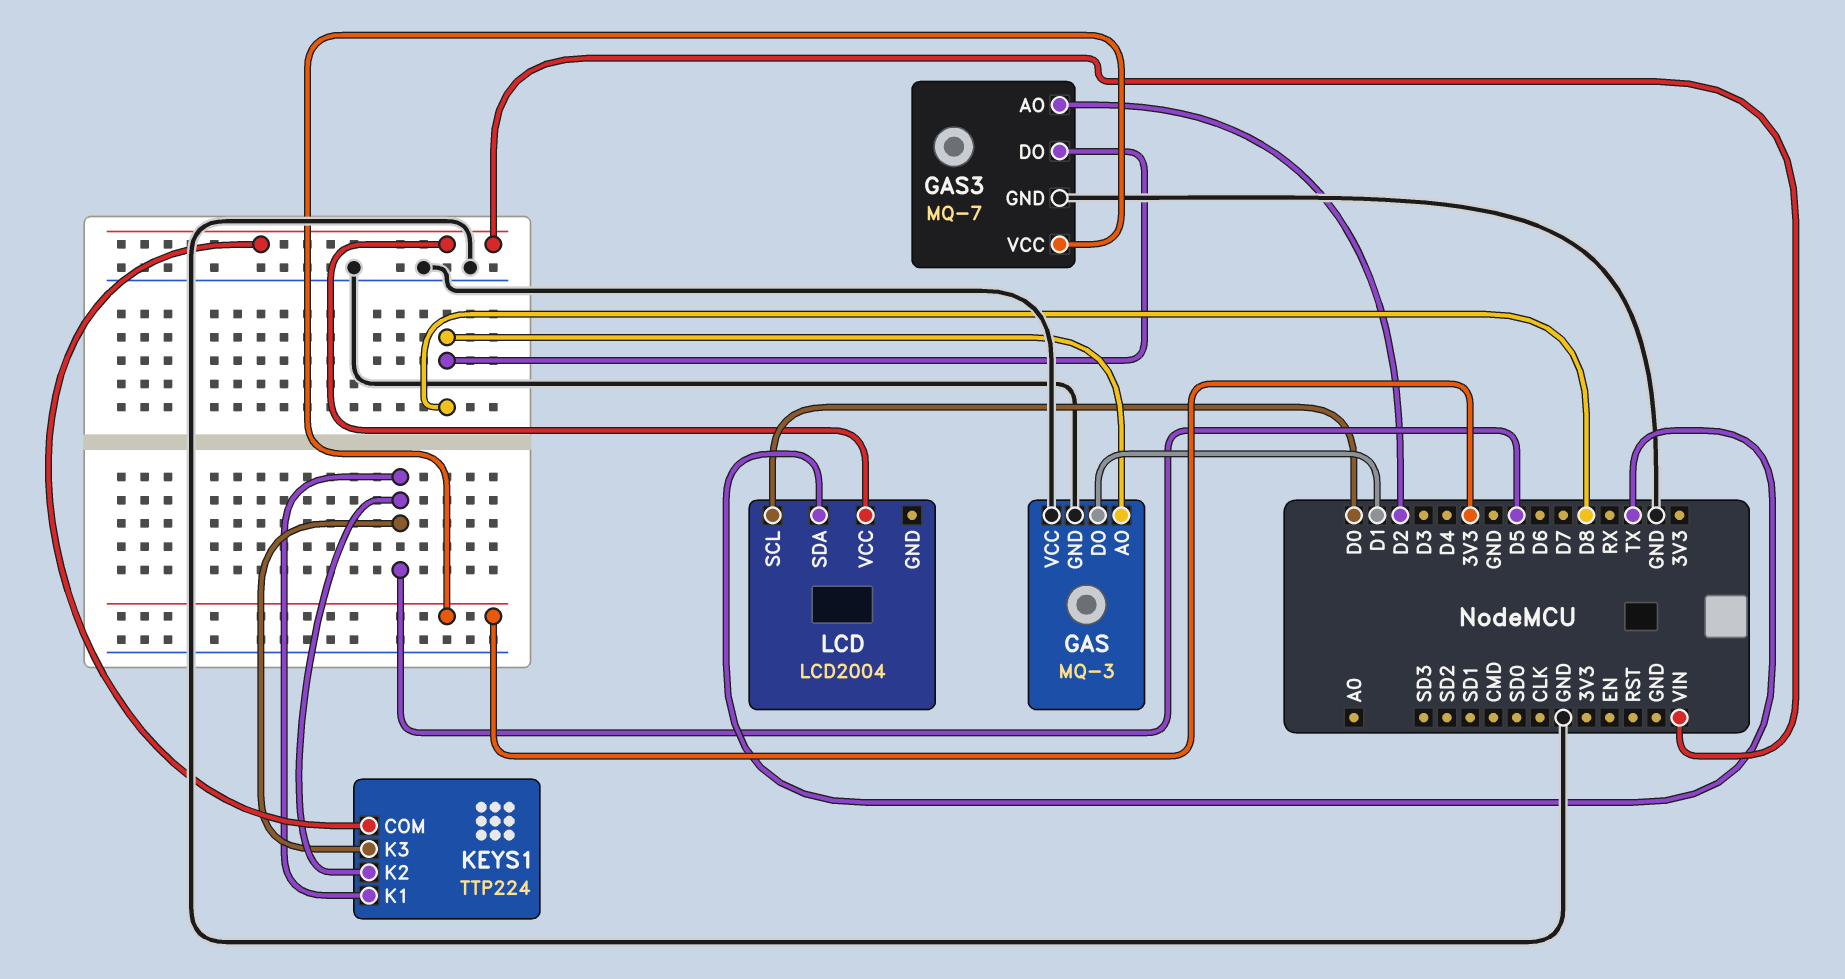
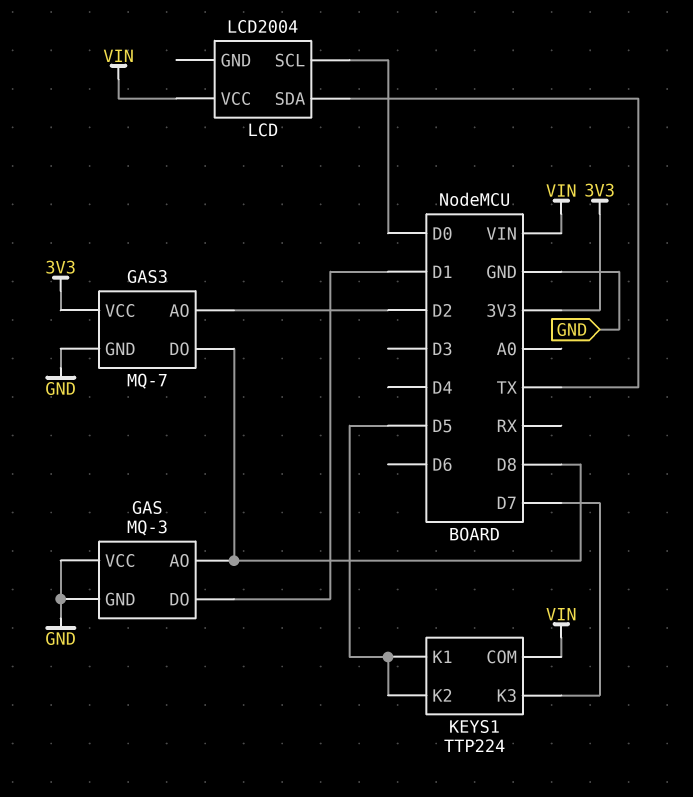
KEYS1 pin K3: D5 -> D7

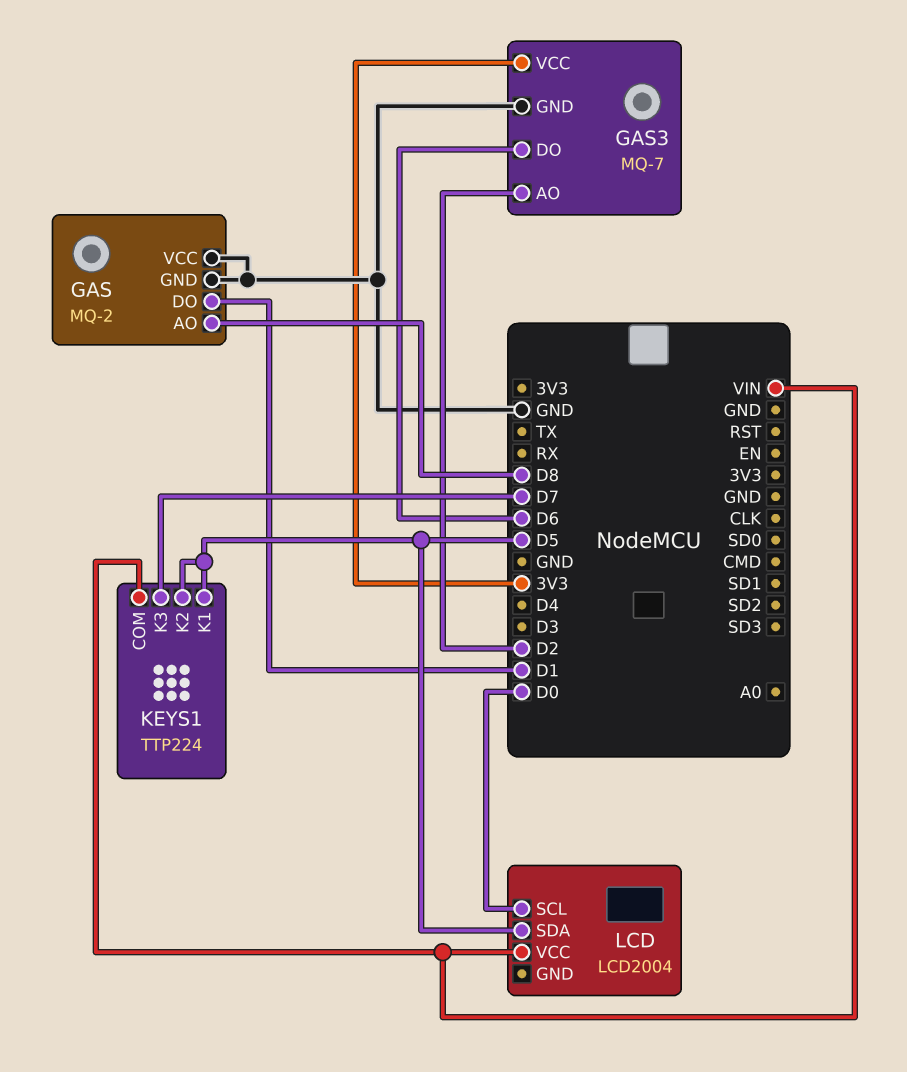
GAS: MQ-3 -> MQ-2
GAS3 pin DO: D8 -> D6
LCD pin SDA: TX -> D5

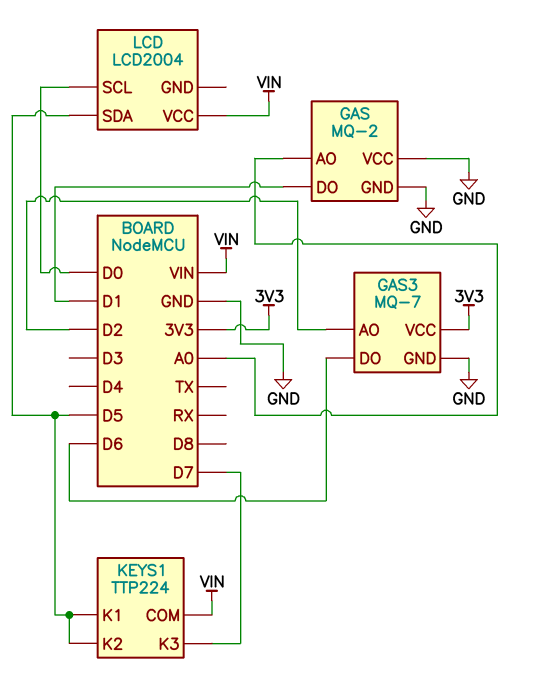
GAS pin AO: D8 -> A0

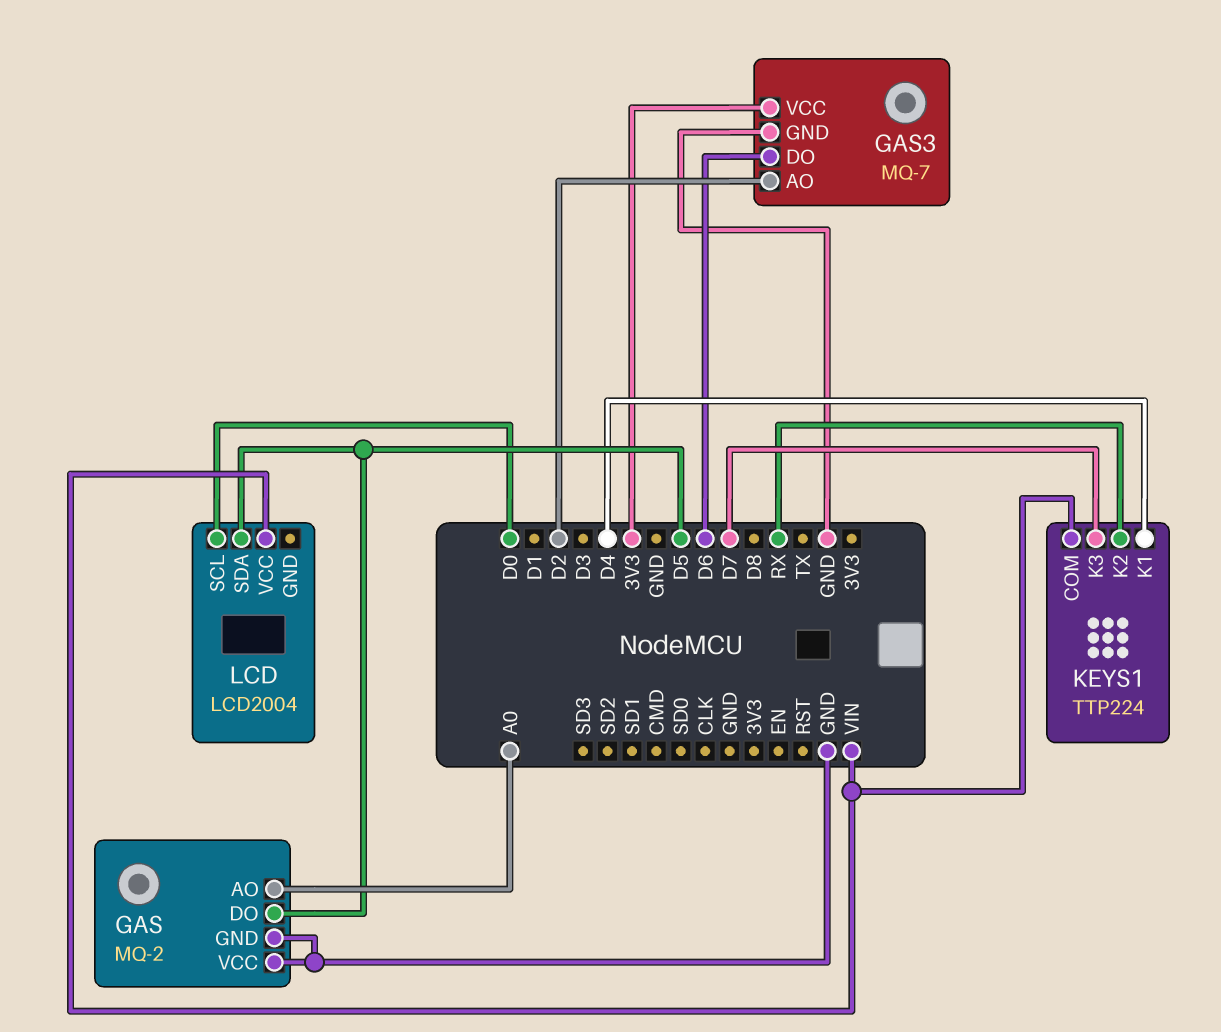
GAS pin DO: D1 -> D5
KEYS1 pin K1: D5 -> D4
KEYS1 pin K2: D5 -> RX

